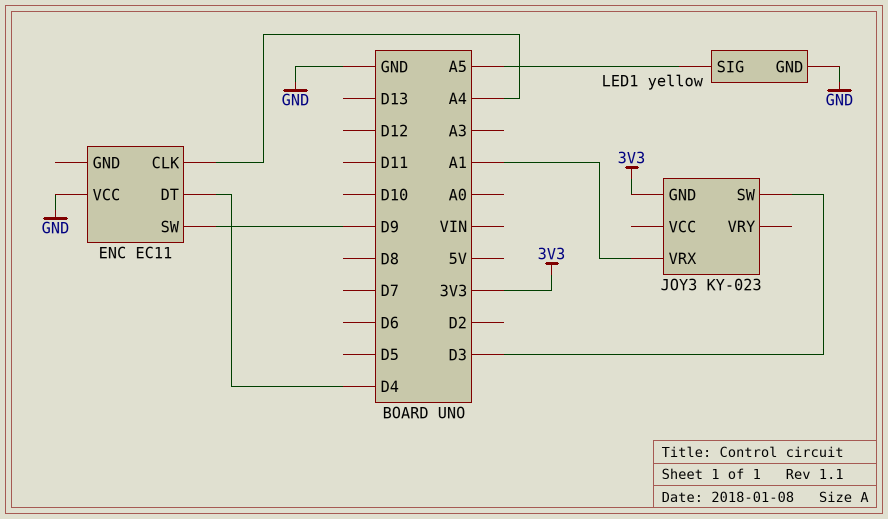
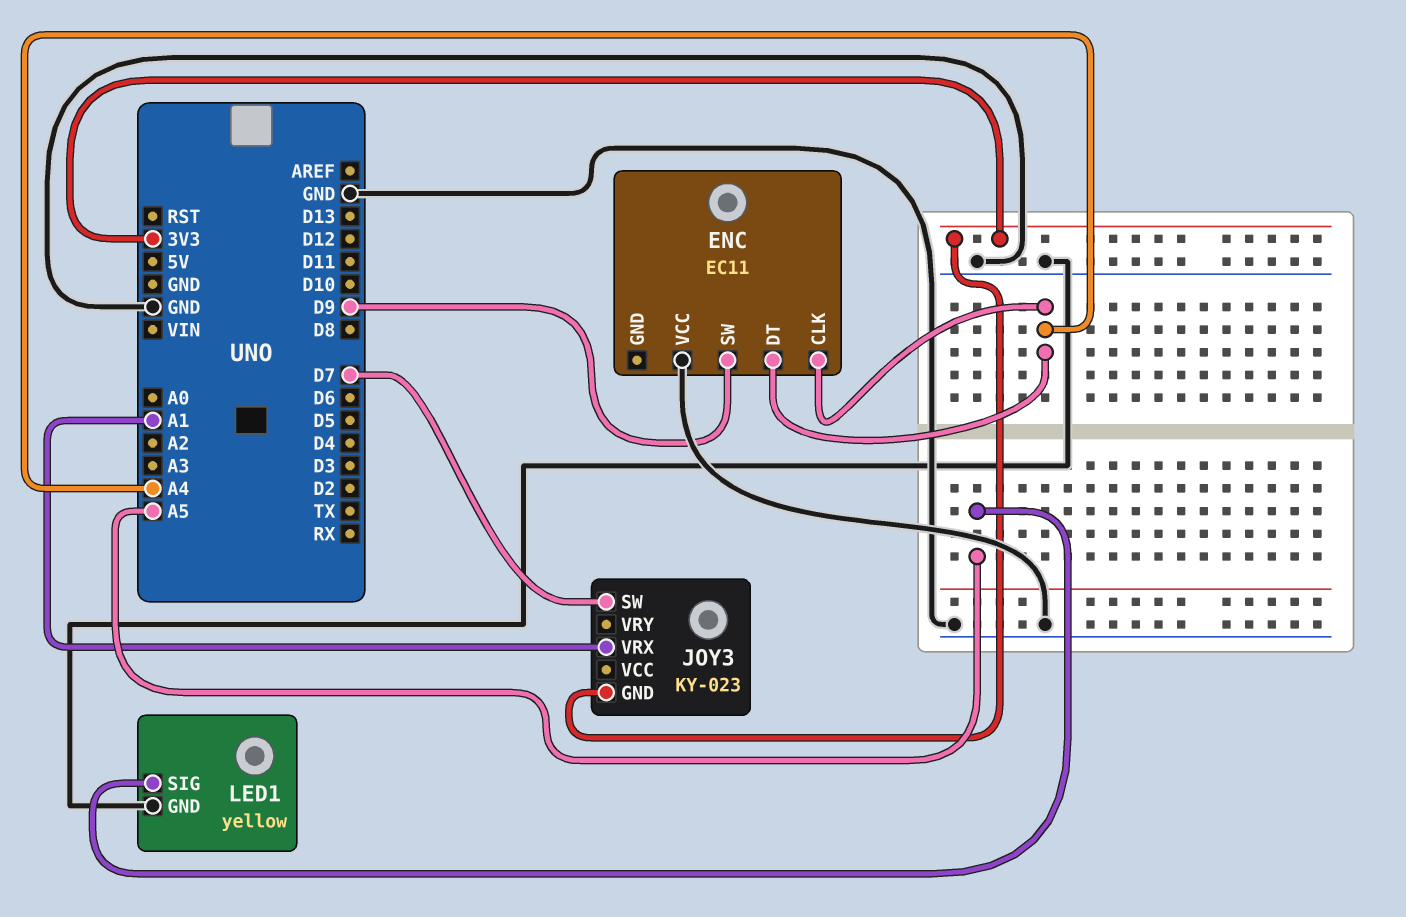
ENC pin DT: D4 -> A4
JOY3 pin SW: D3 -> D7

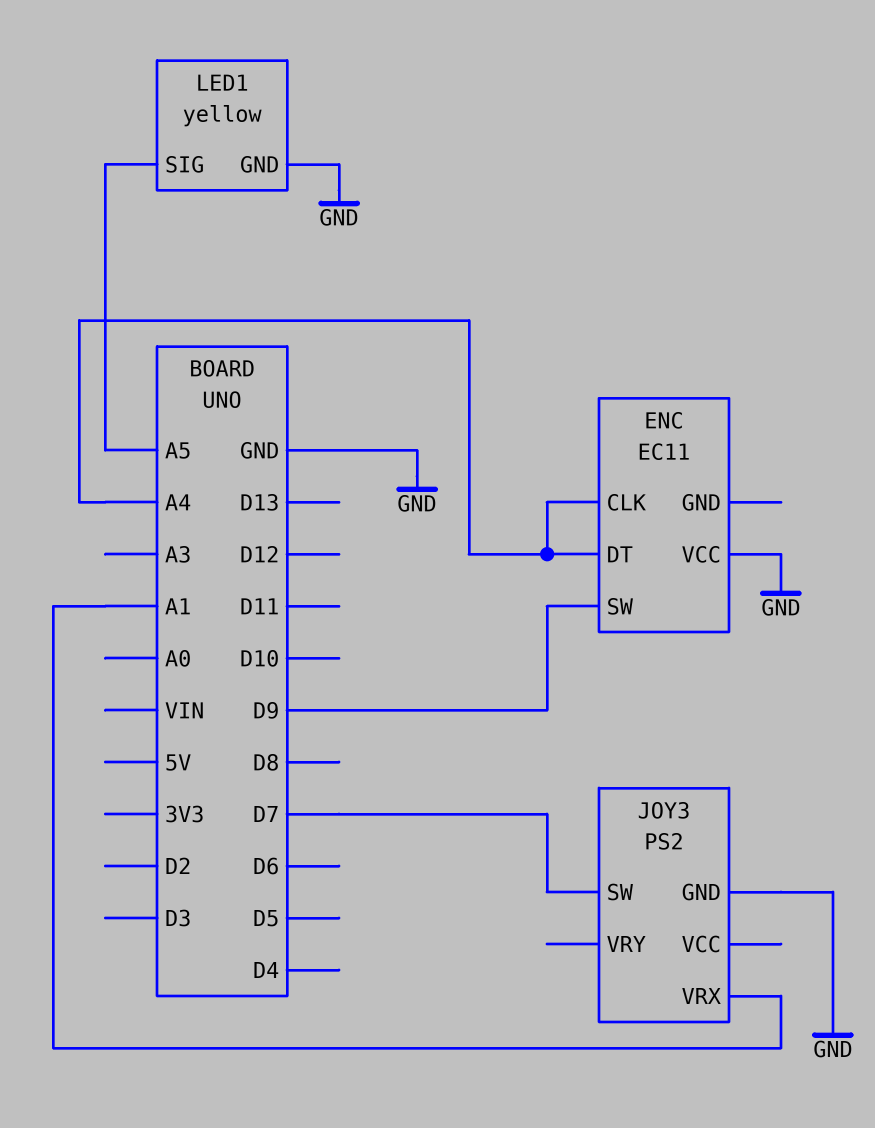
JOY3: KY-023 -> PS2
JOY3 pin GND: 3V3 -> GND

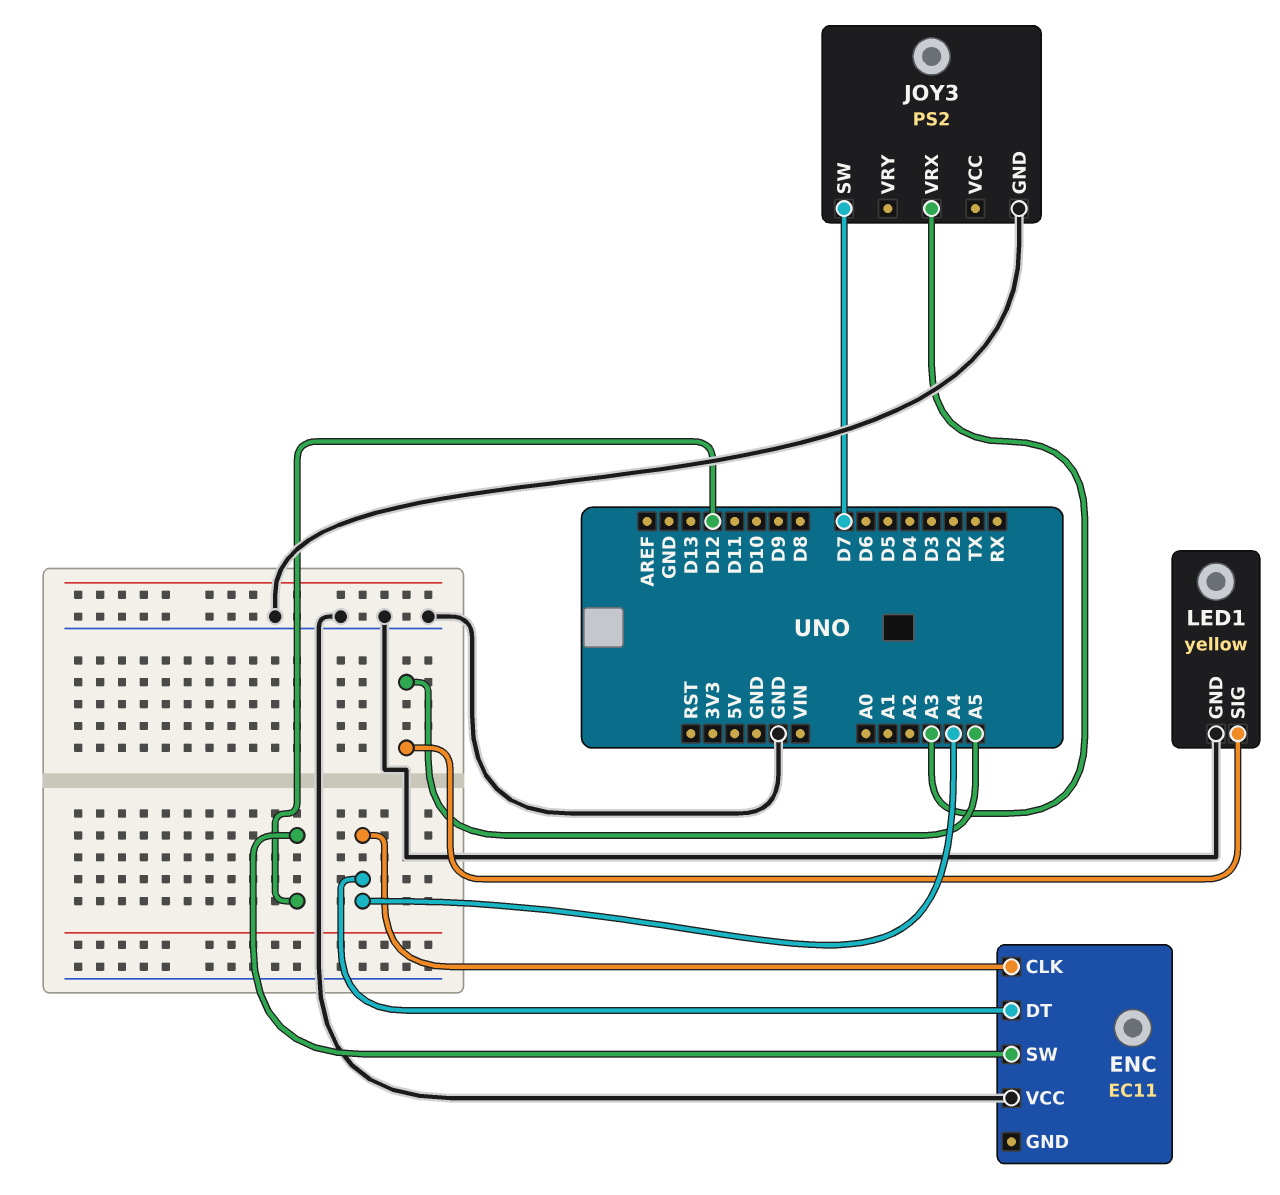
ENC pin SW: D9 -> D12
JOY3 pin VRX: A1 -> A3

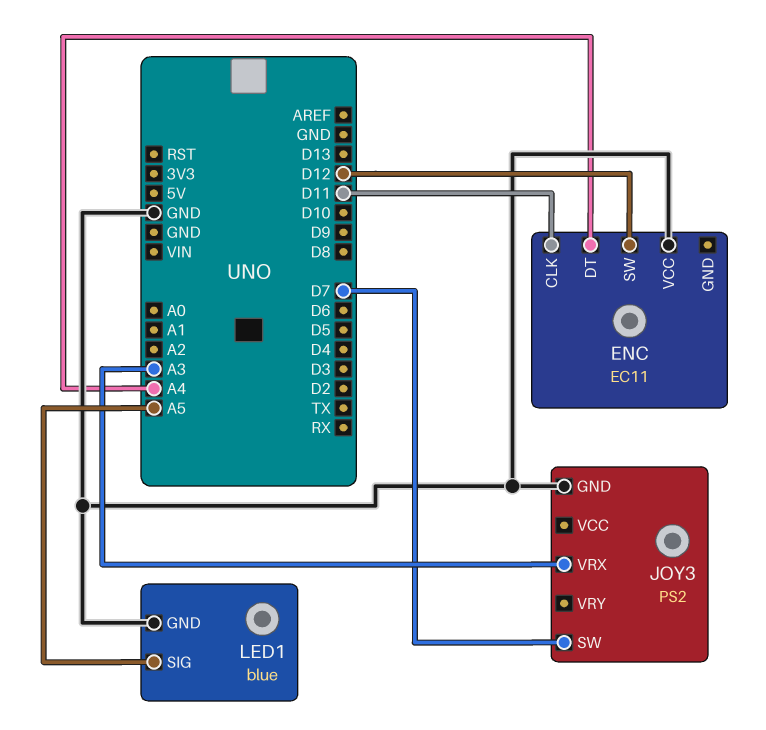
ENC pin CLK: A4 -> D11
LED1: yellow -> blue

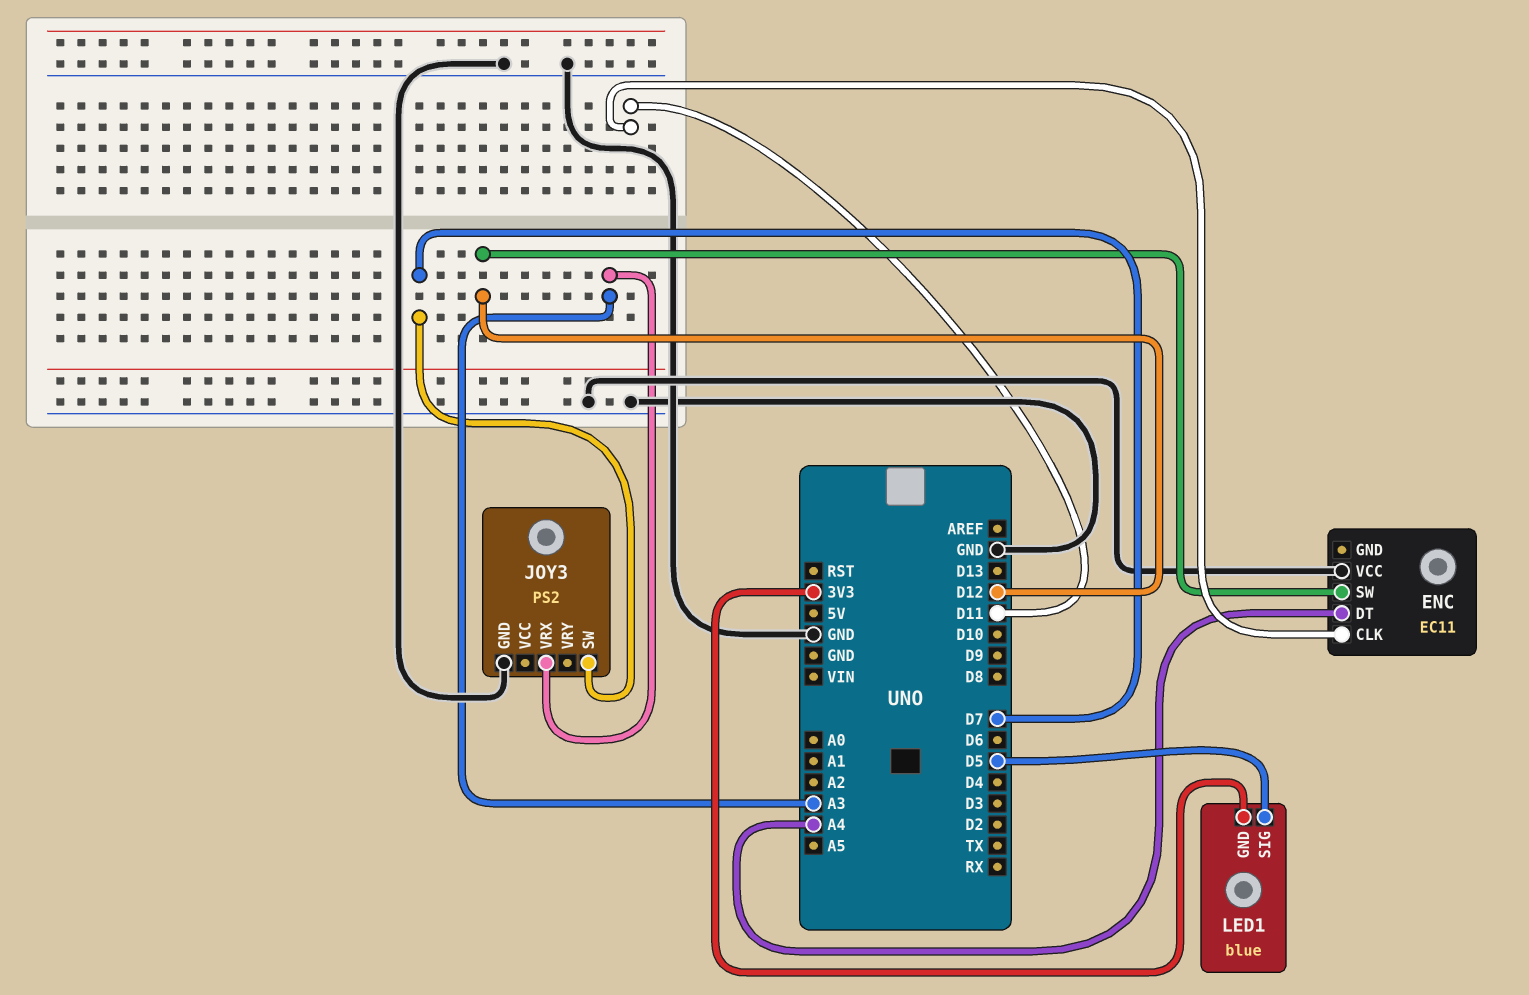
LED1 pin GND: GND -> 3V3
LED1 pin SIG: A5 -> D5

